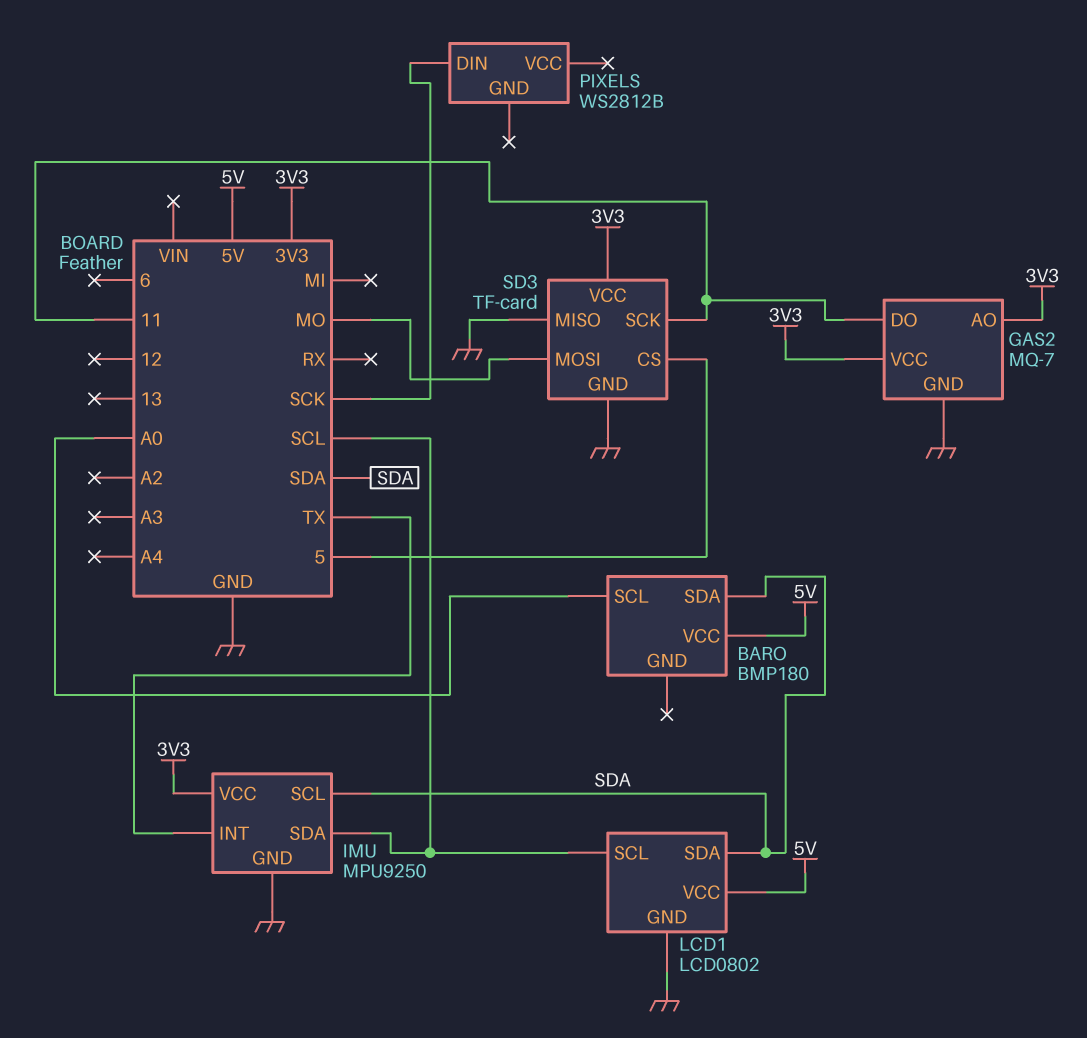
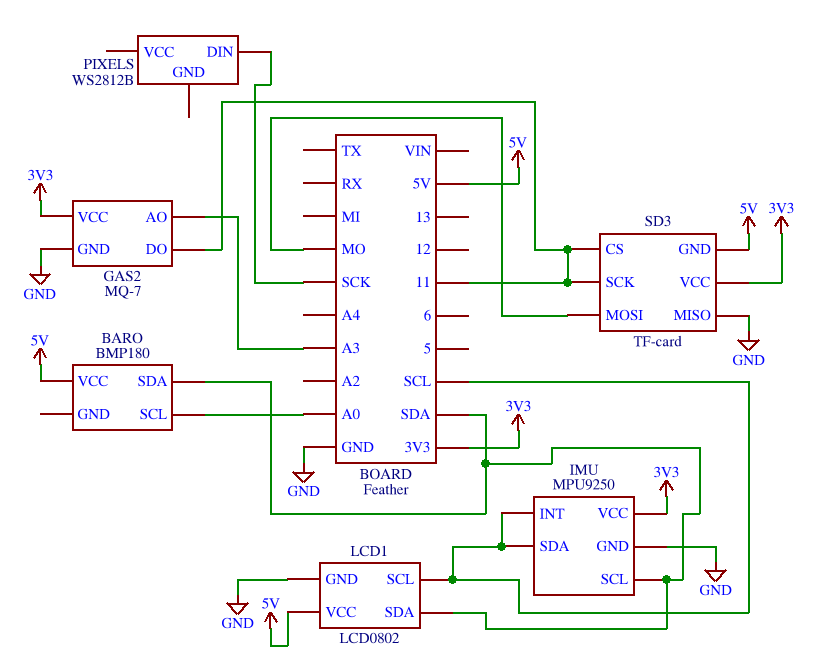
GAS2 pin AO: 3V3 -> A3
IMU pin INT: TX -> SCL
SD3 pin CS: 5 -> 11
SD3 pin GND: GND -> 5V

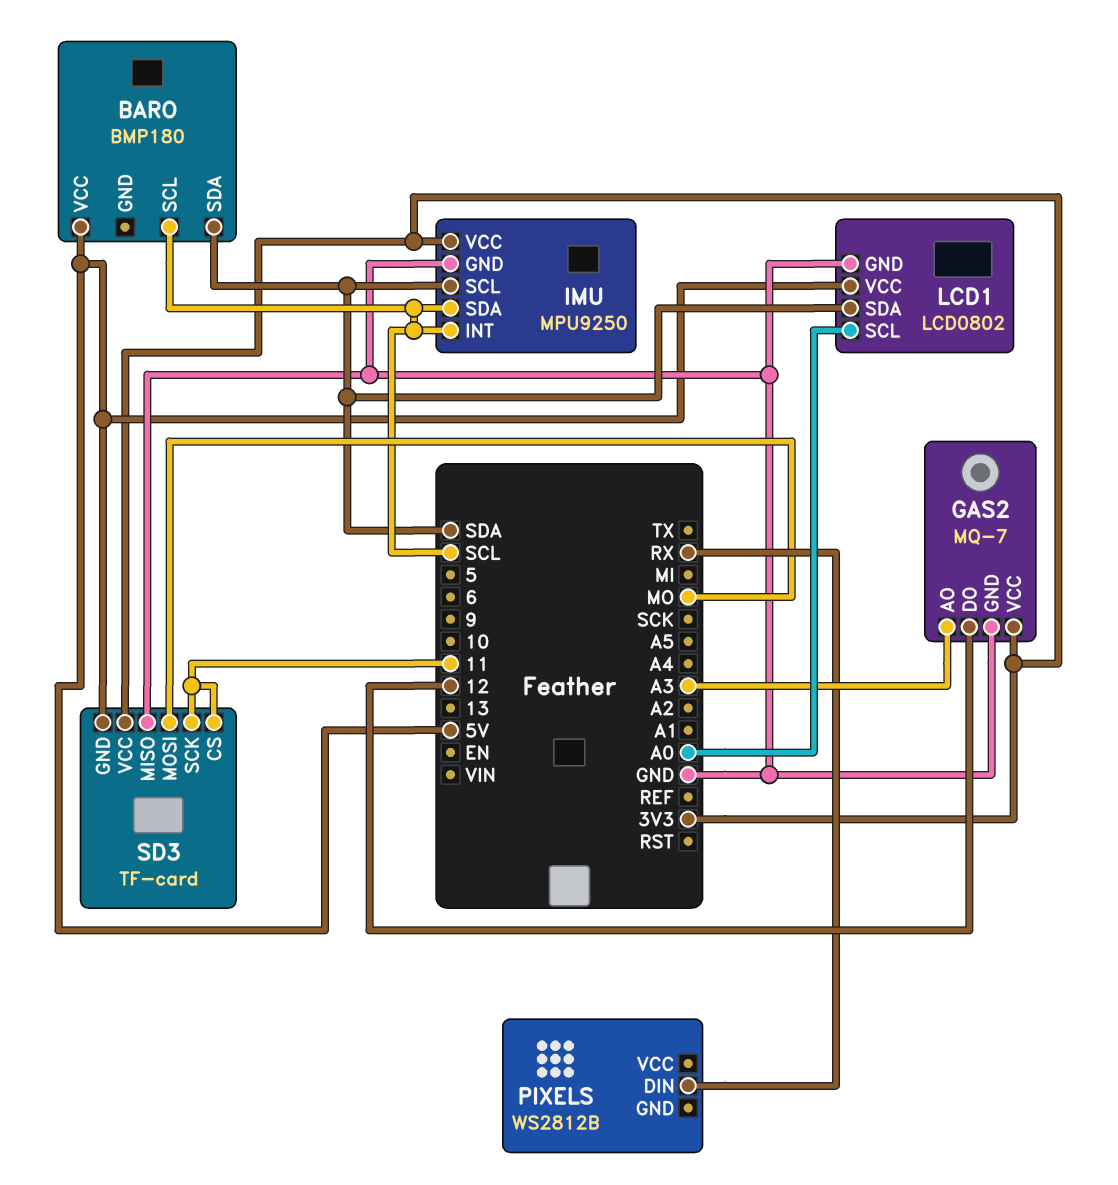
BARO pin SCL: A0 -> SCL
GAS2 pin DO: 11 -> 12
LCD1 pin SCL: SCL -> A0
PIXELS pin DIN: SCK -> RX

